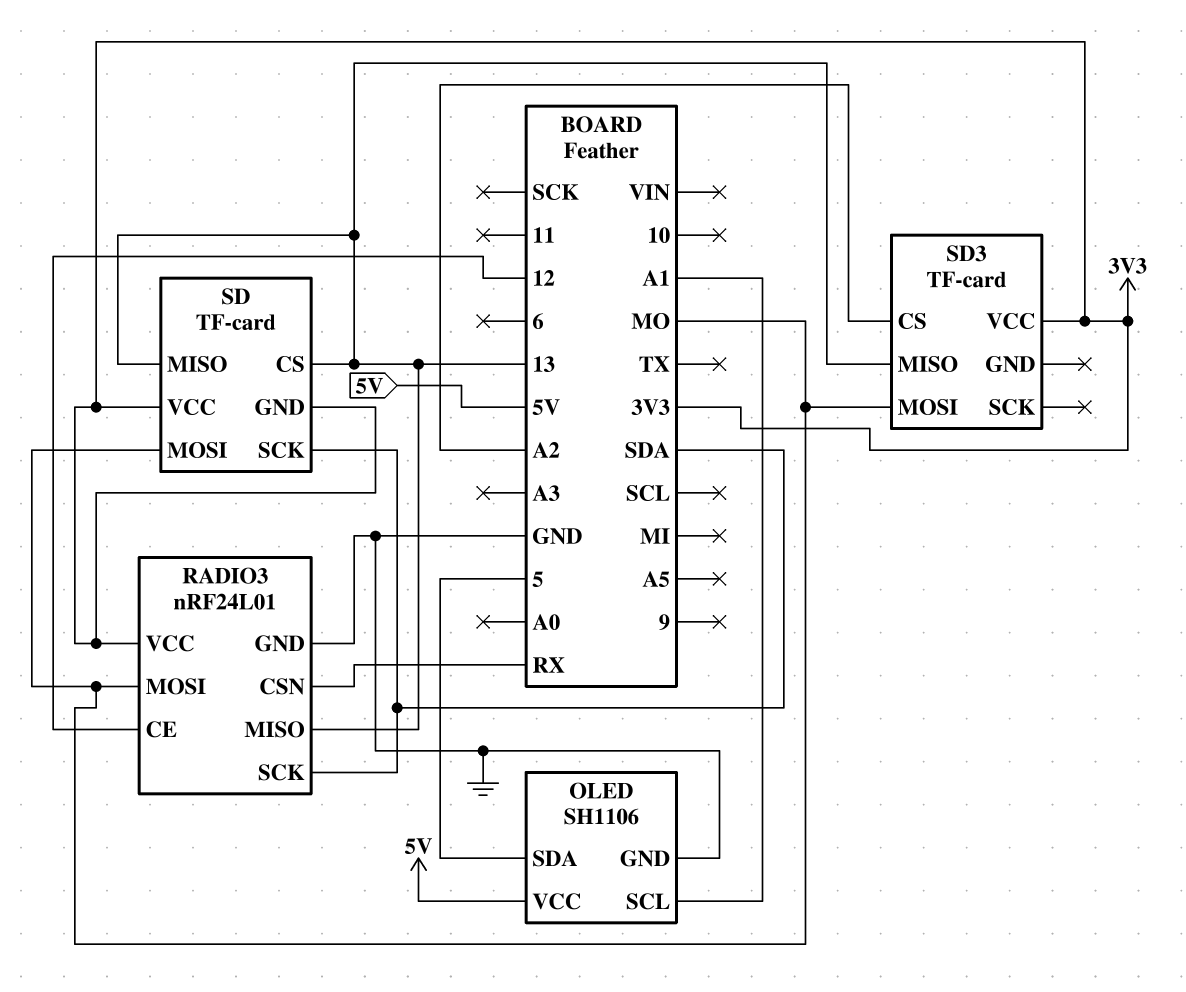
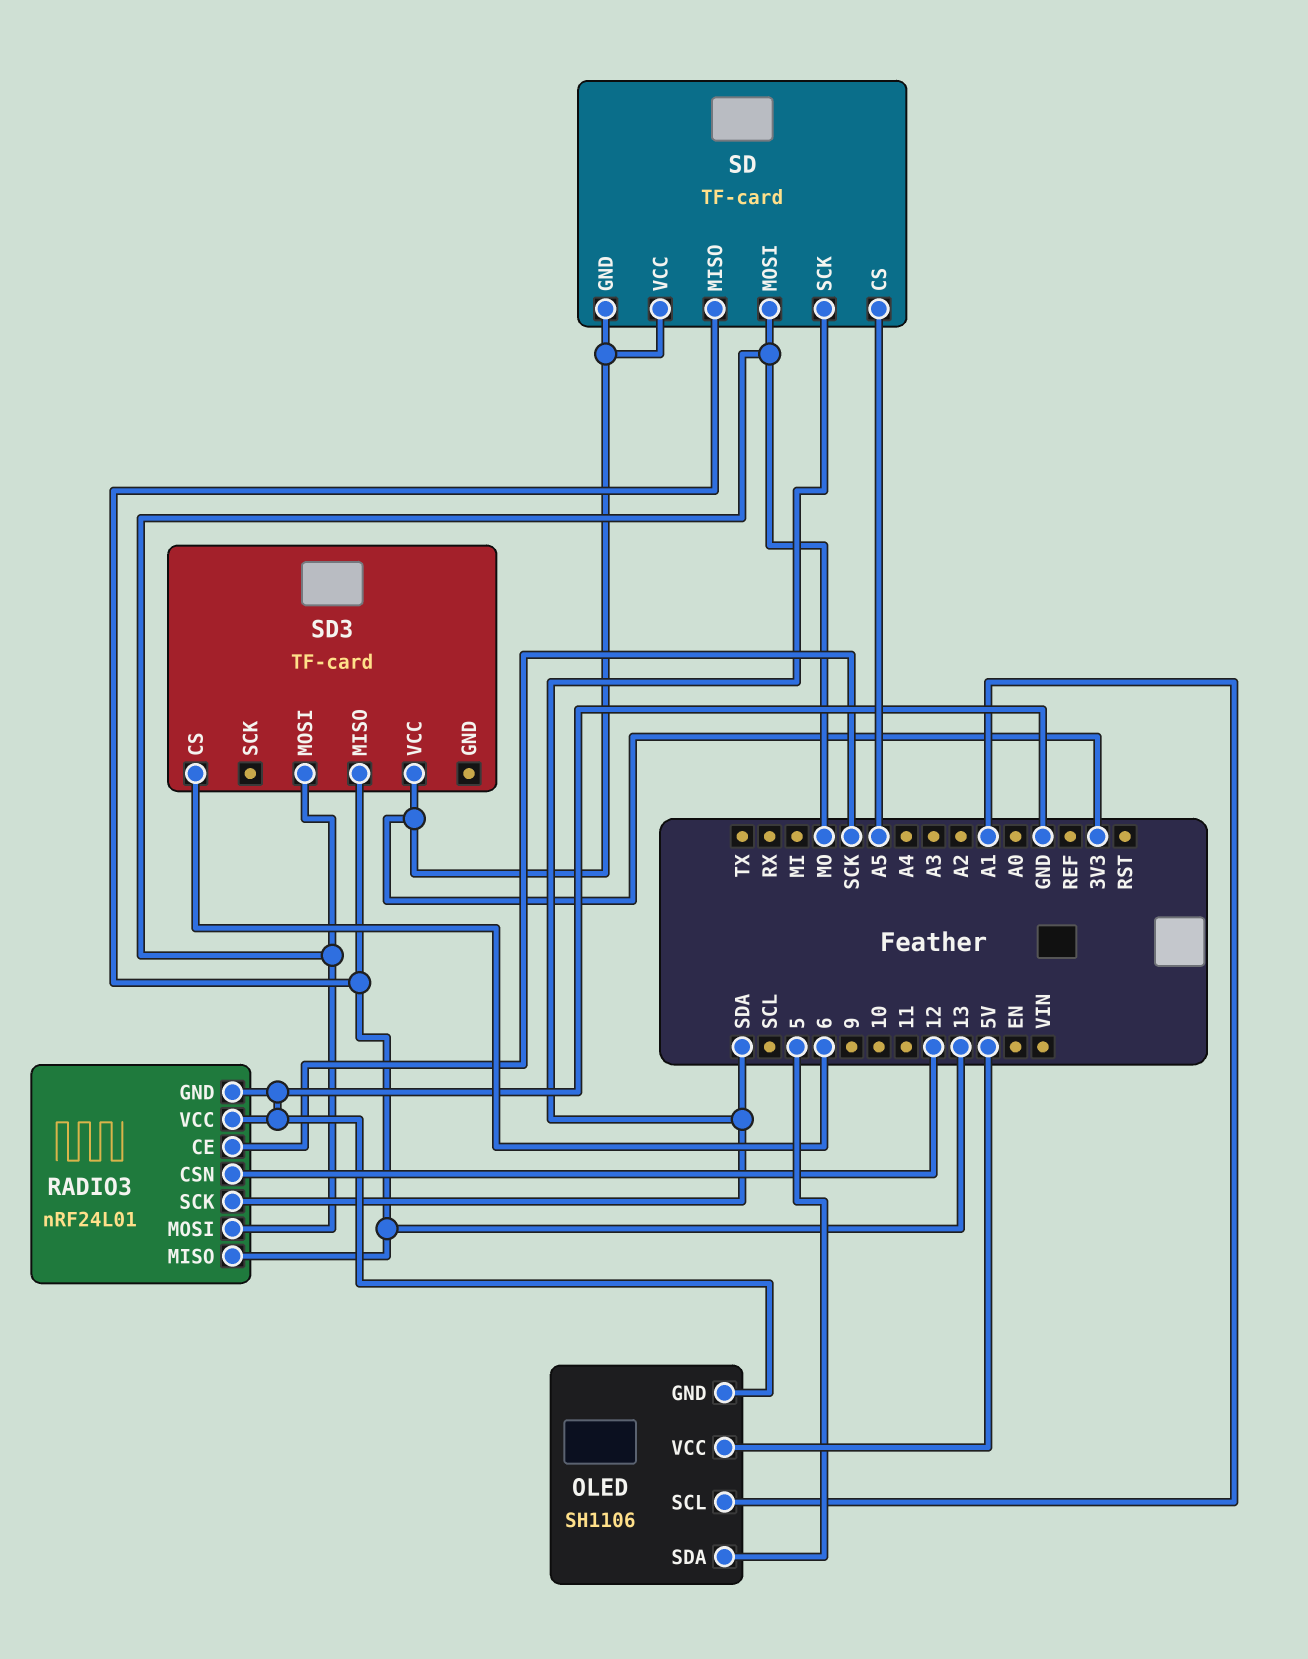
RADIO3 pin CE: 12 -> SCK
RADIO3 pin CSN: RX -> 12
RADIO3 pin VCC: 3V3 -> GND
SD pin CS: 13 -> A5
SD3 pin CS: A2 -> 6

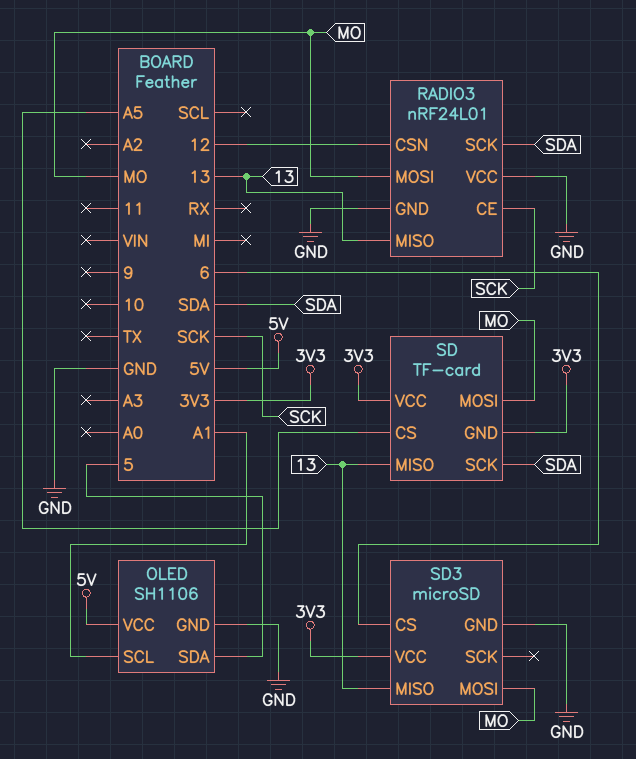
SD3: TF-card -> microSD
SD3 pin GND: none -> GND

